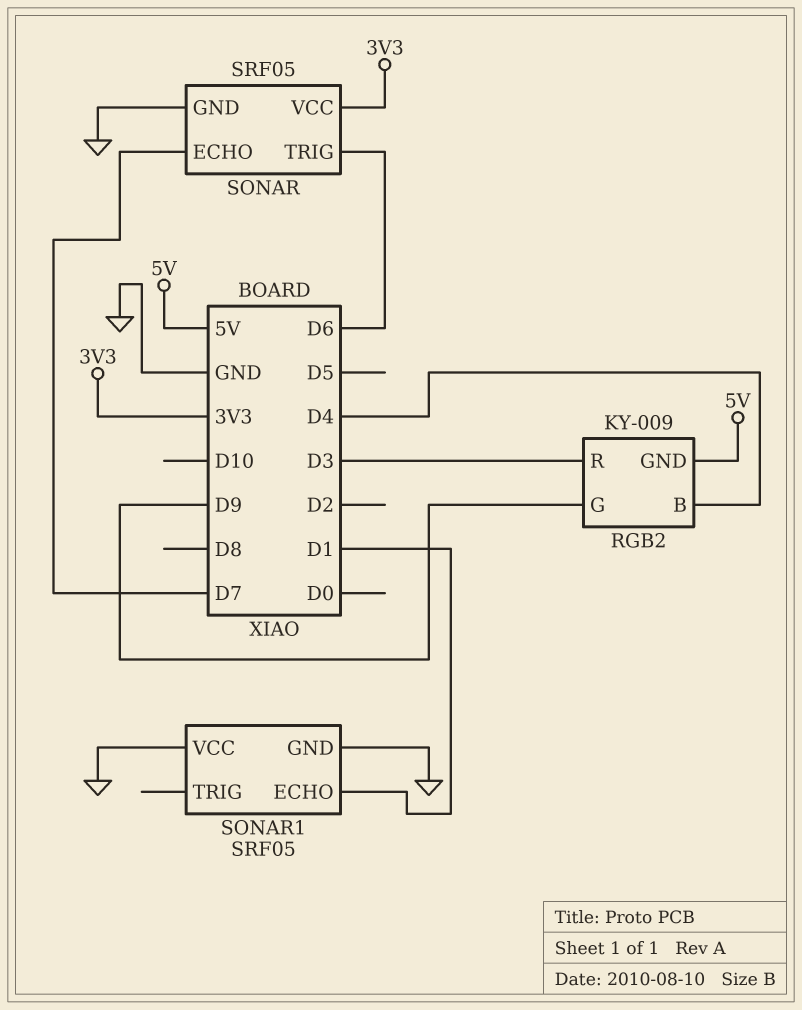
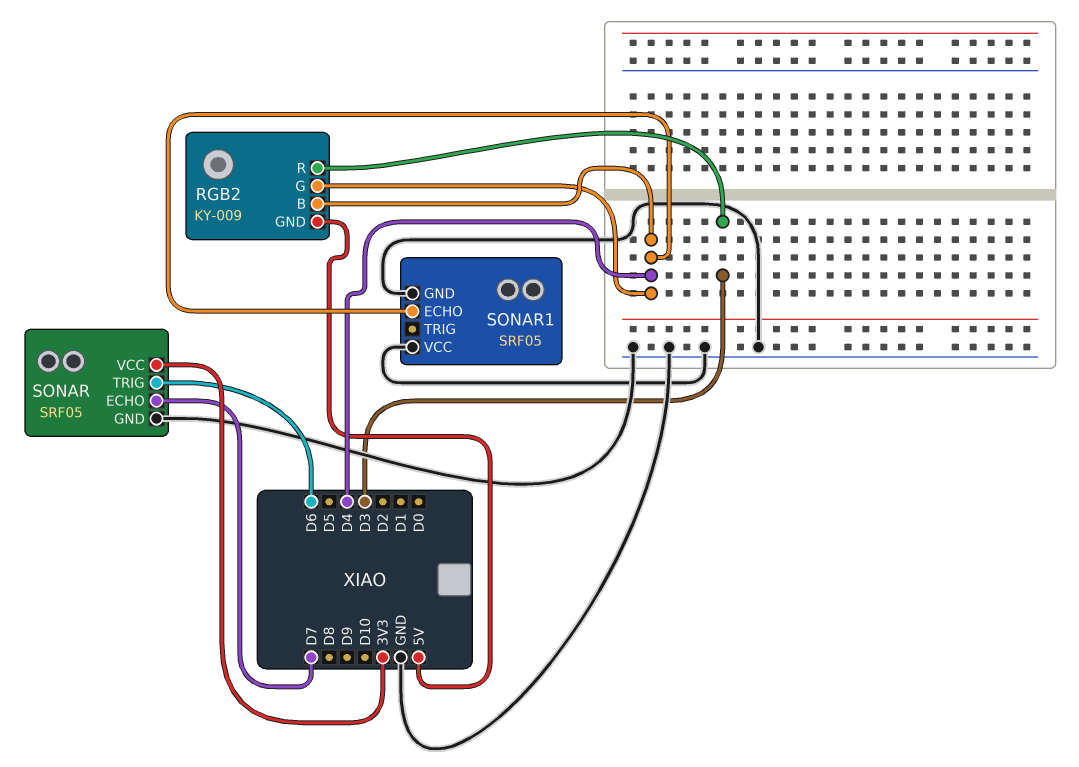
RGB2 pin G: D9 -> D4
SONAR1 pin ECHO: D1 -> D4

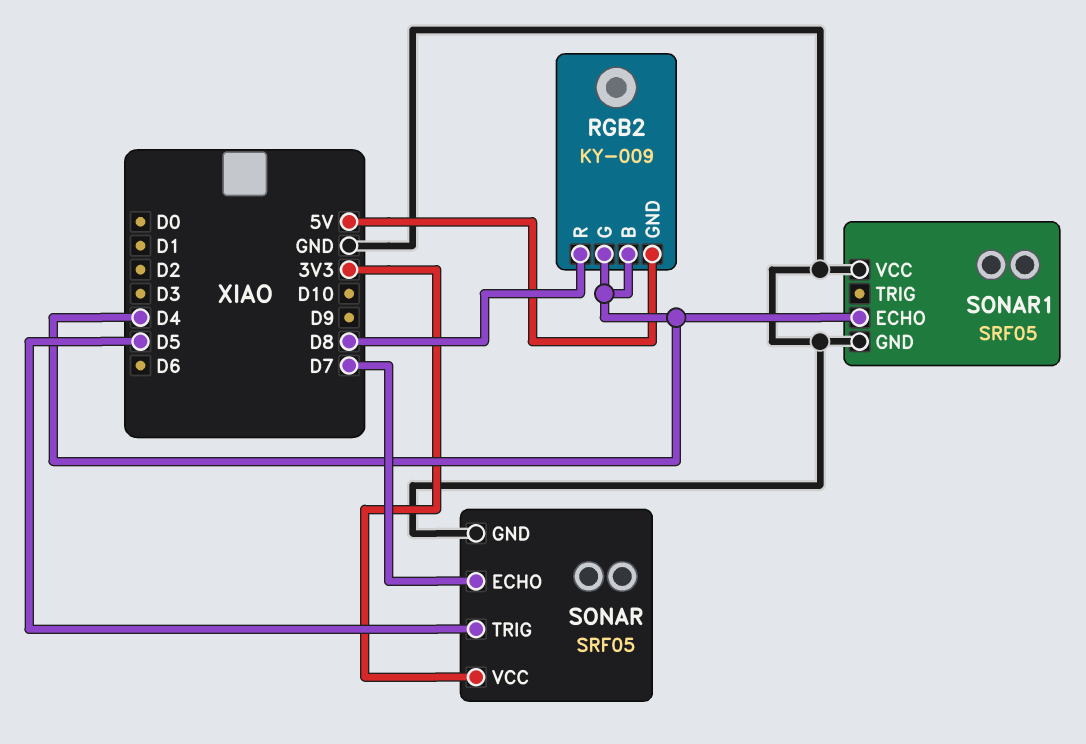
RGB2 pin R: D3 -> D8
SONAR pin TRIG: D6 -> D5

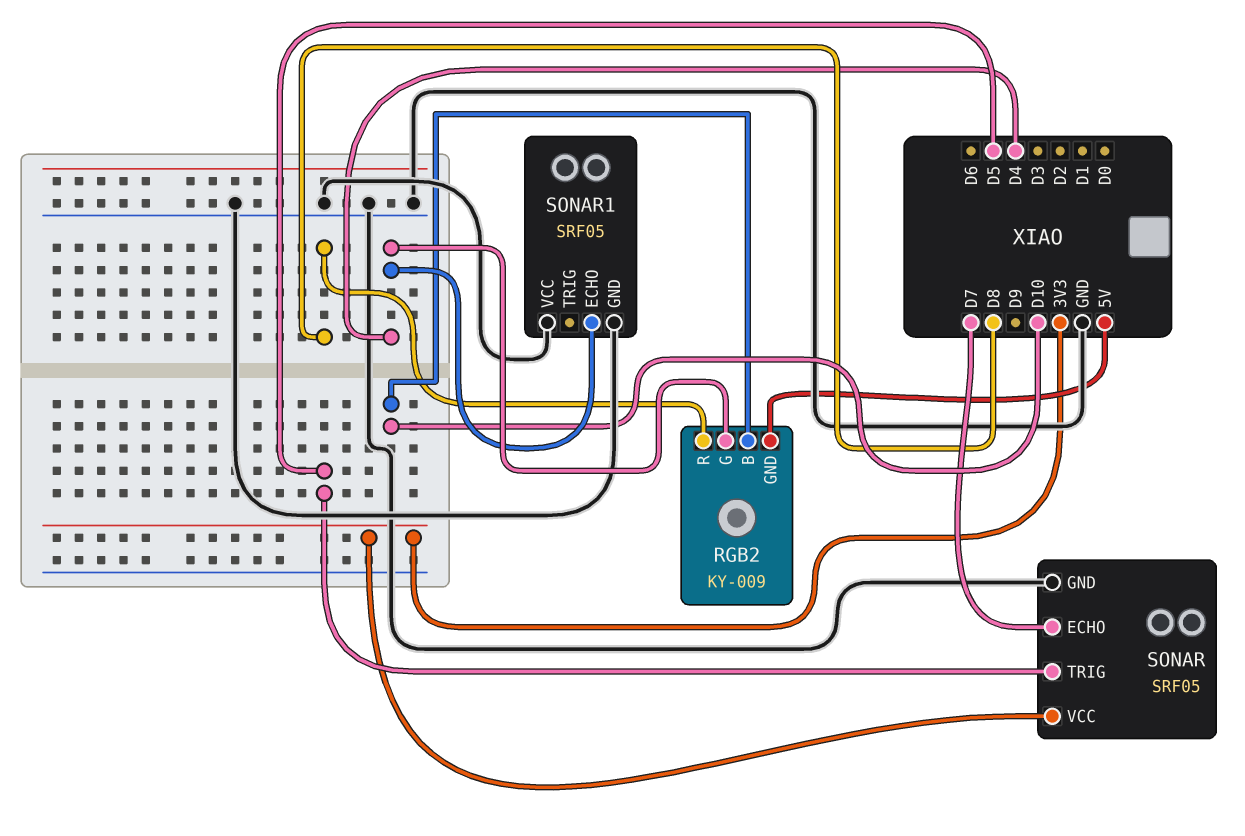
RGB2 pin B: D4 -> D10

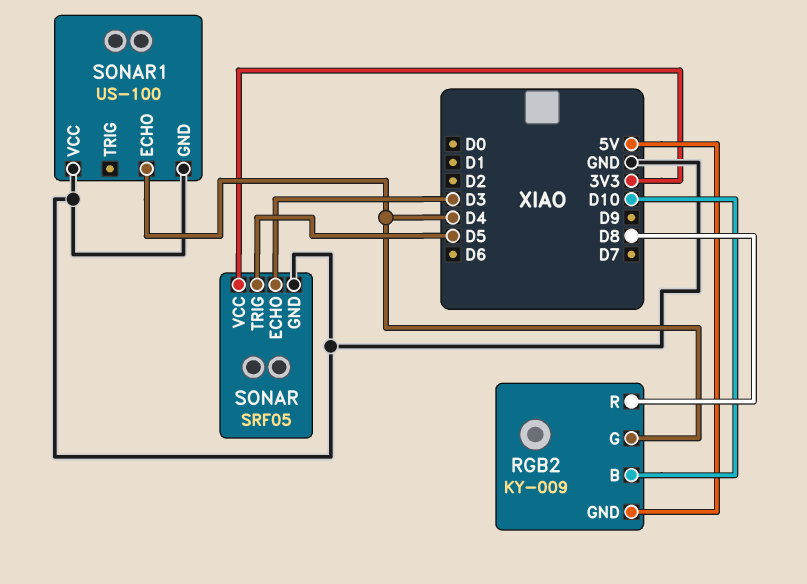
SONAR pin ECHO: D7 -> D3
SONAR1: SRF05 -> US-100

